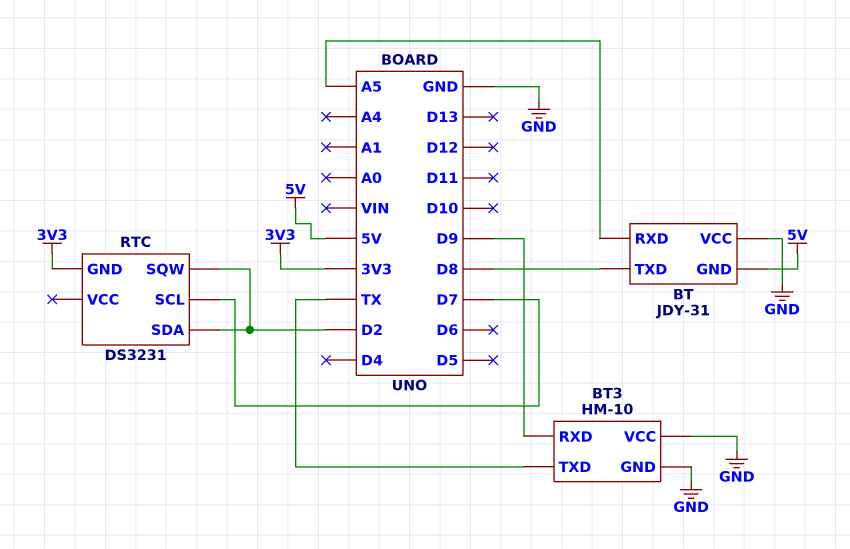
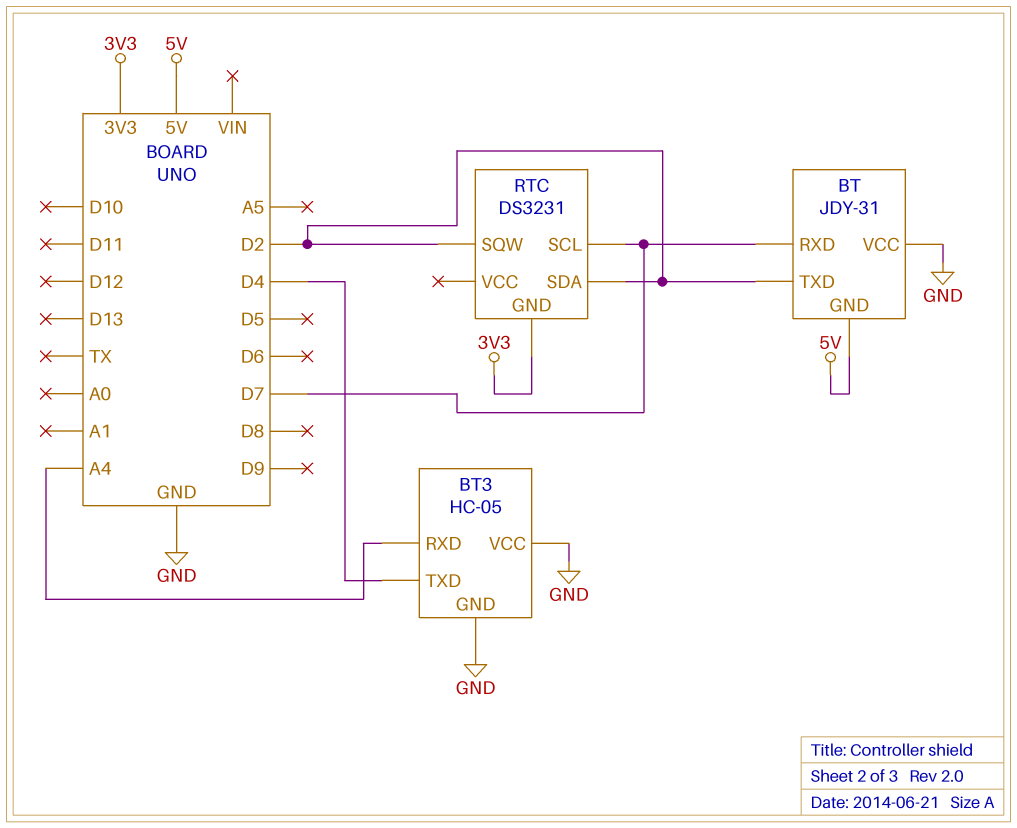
BT pin RXD: A5 -> D7
BT pin TXD: D8 -> D2
BT3: HM-10 -> HC-05
BT3 pin RXD: D9 -> A4
BT3 pin TXD: TX -> D4

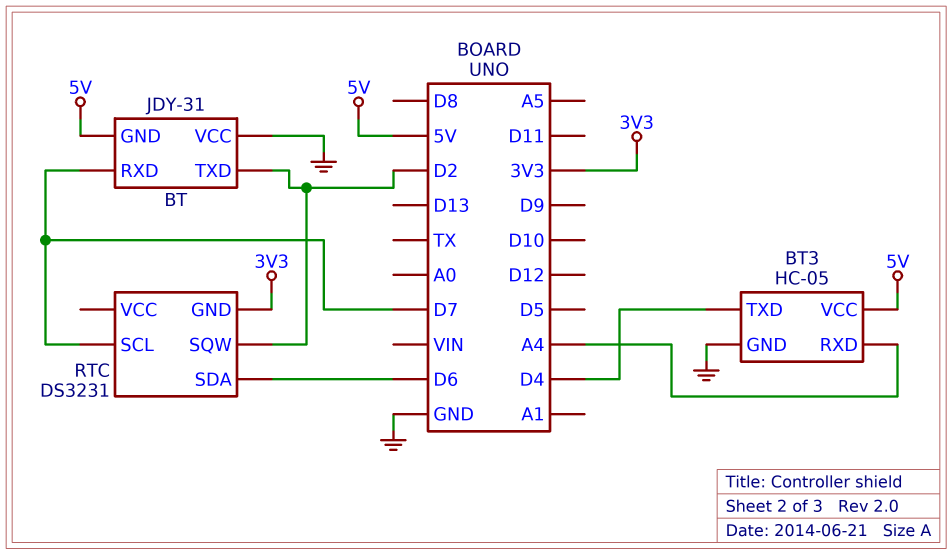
BT3 pin VCC: GND -> 5V
RTC pin SDA: D2 -> D6

